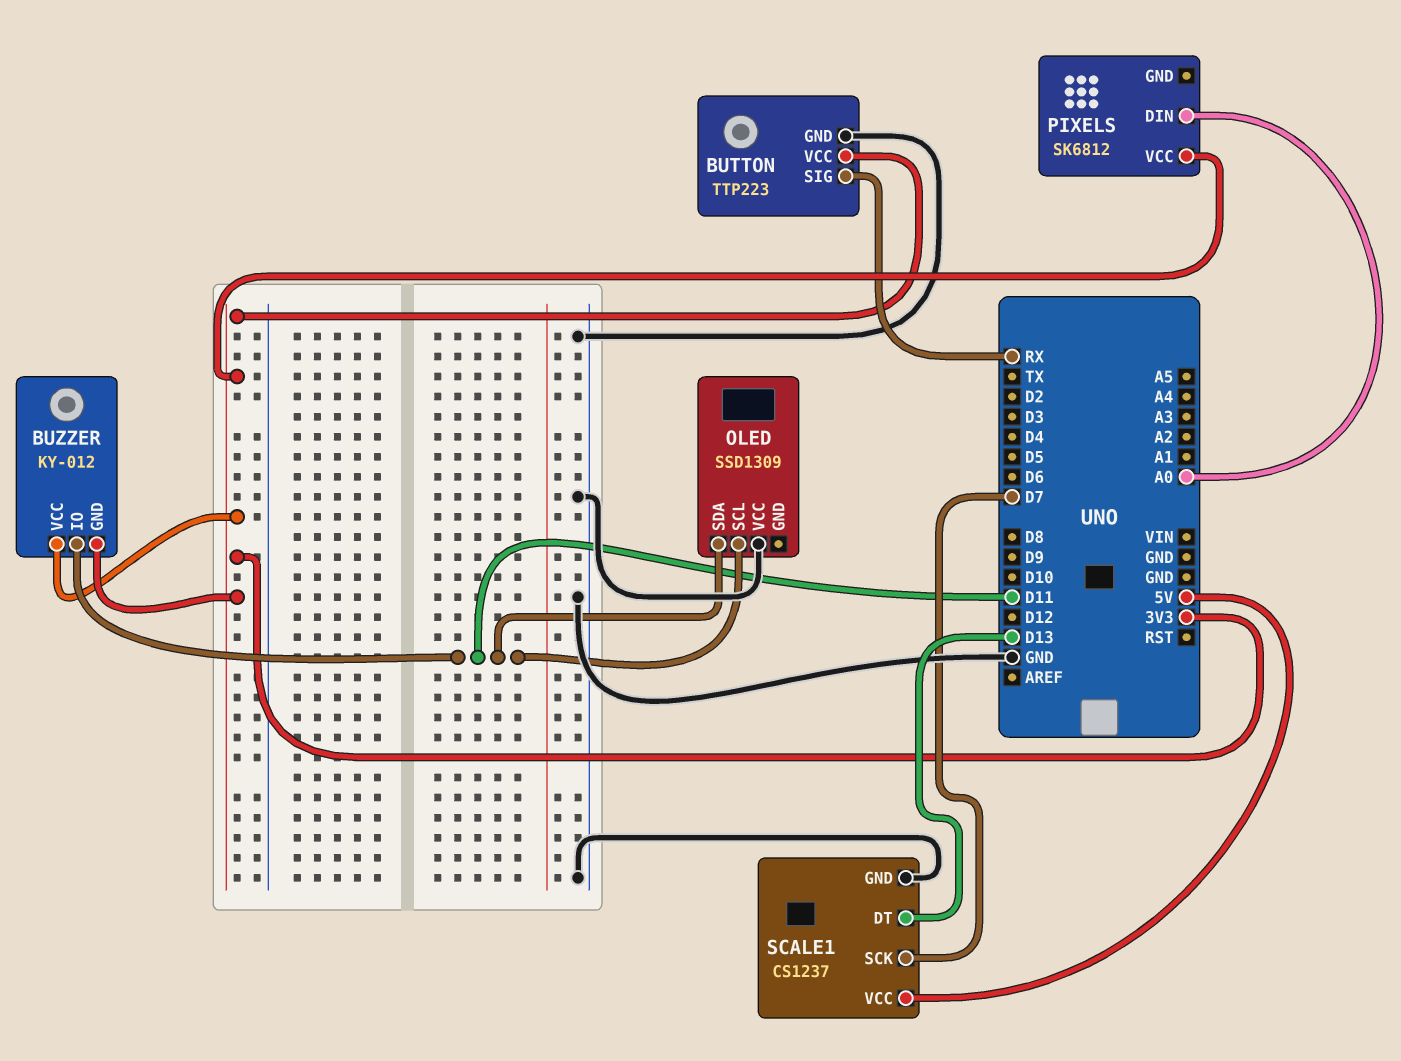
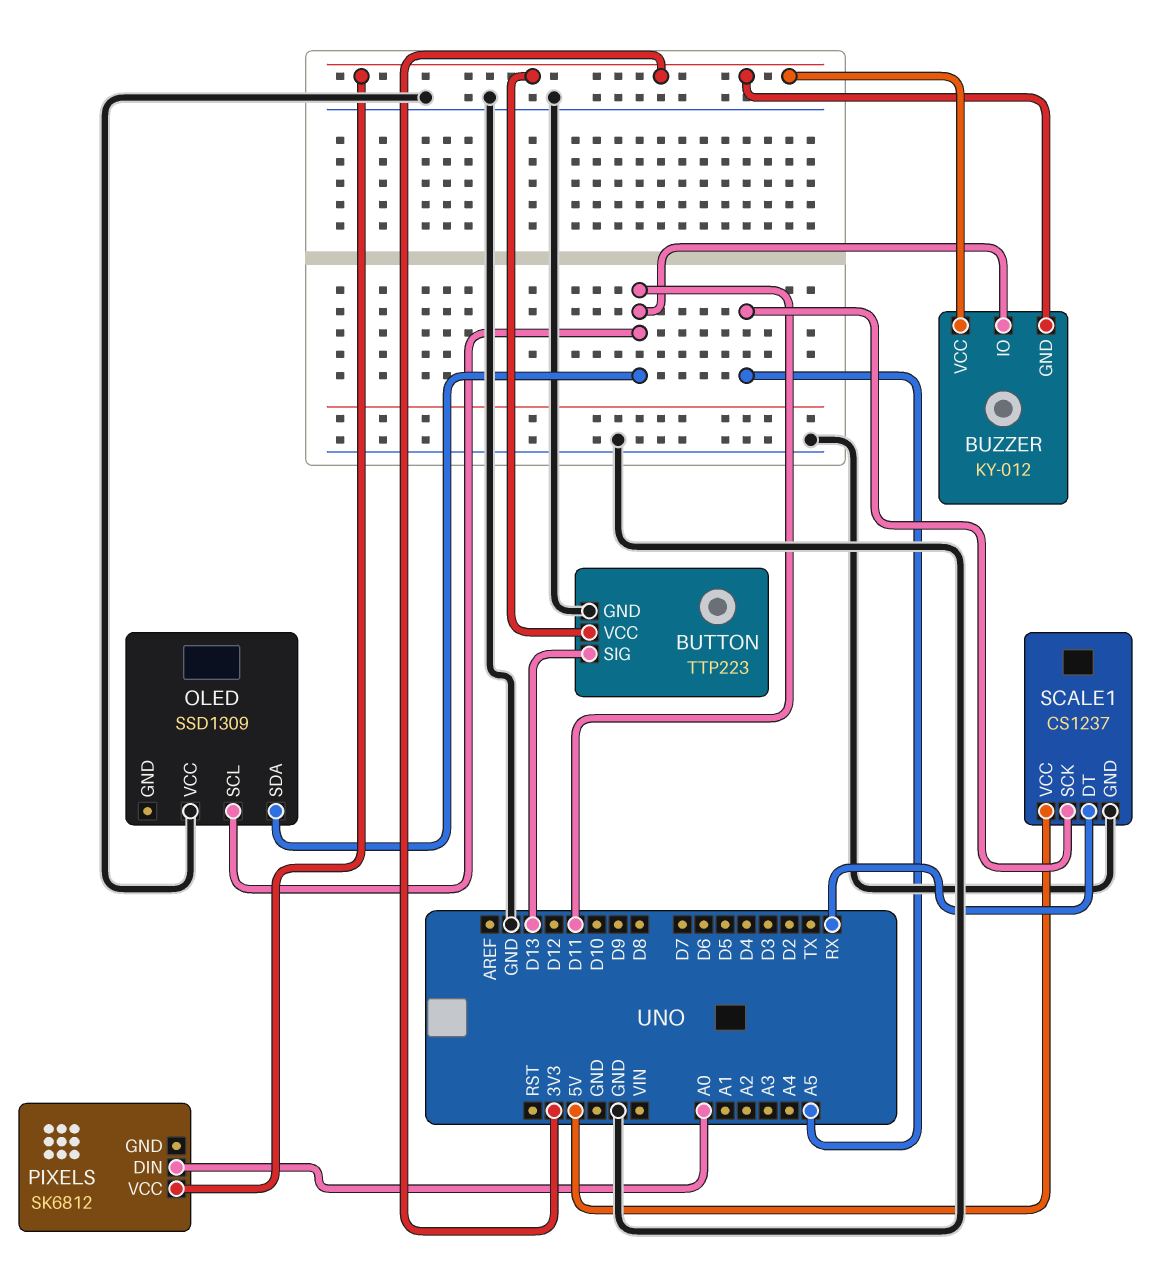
BUTTON pin SIG: RX -> D13
SCALE1 pin DT: D13 -> RX
SCALE1 pin SCK: D7 -> A5

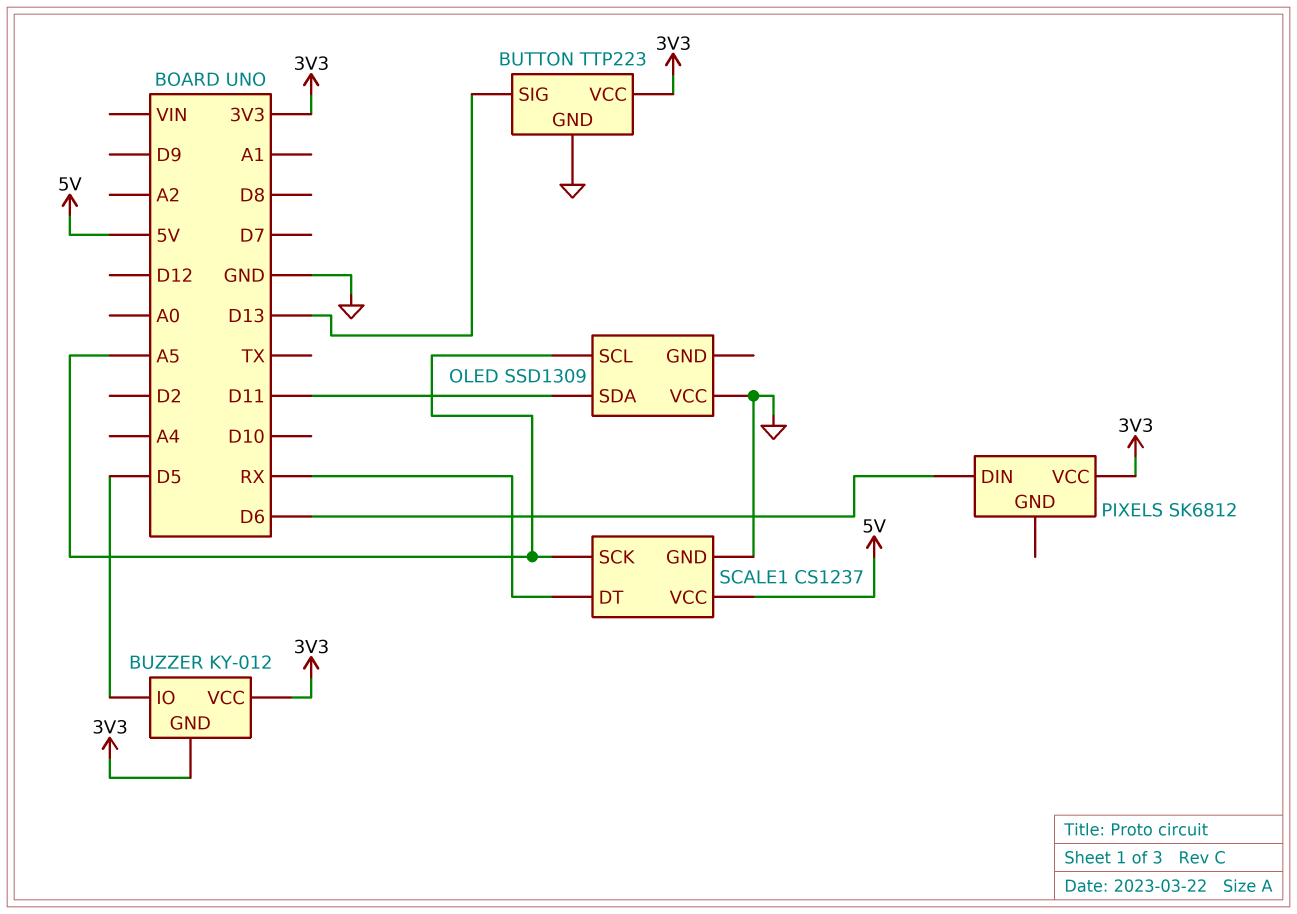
BUZZER pin IO: D11 -> D5
OLED pin SCL: D11 -> A5
PIXELS pin DIN: A0 -> D6

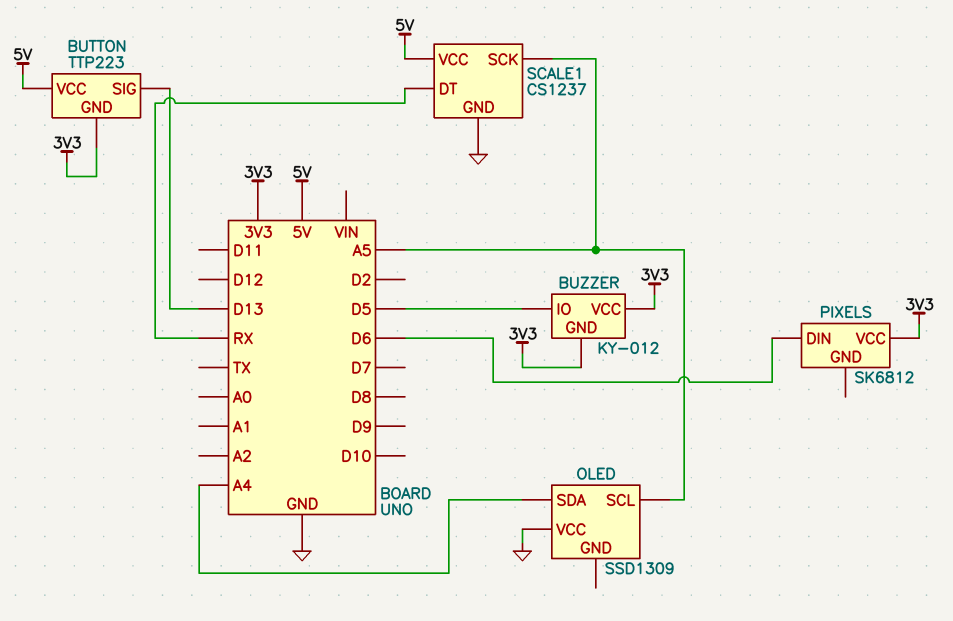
BUTTON pin GND: GND -> 3V3
BUTTON pin VCC: 3V3 -> 5V
OLED pin SDA: D11 -> A4

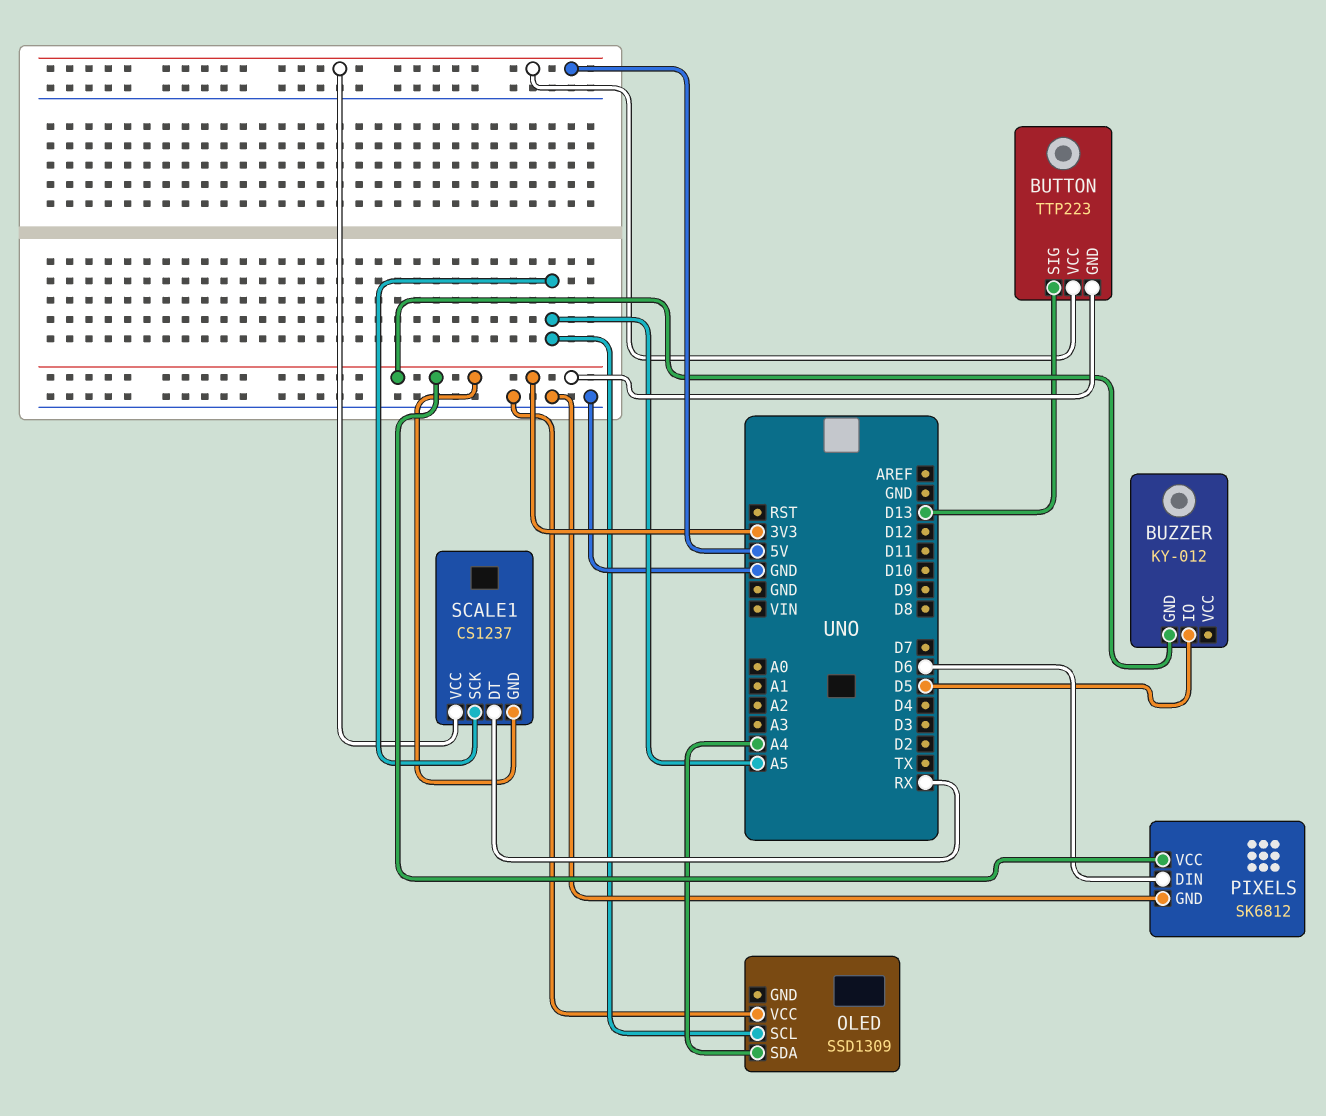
BUZZER pin VCC: 3V3 -> none
PIXELS pin GND: none -> GND
SCALE1 pin GND: GND -> 3V3

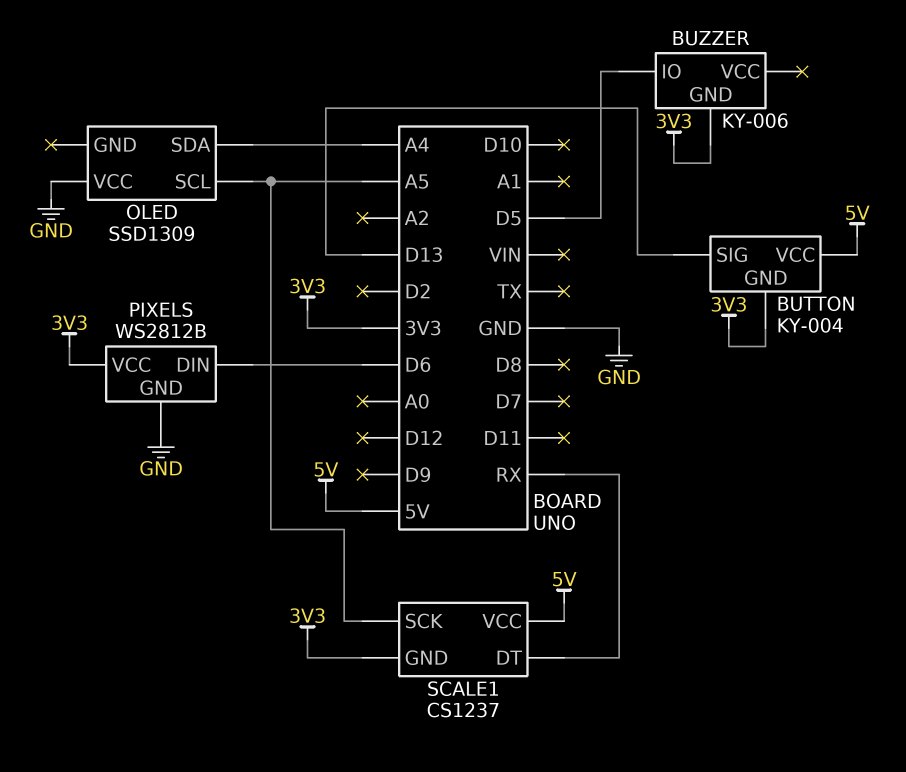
BUTTON: TTP223 -> KY-004
BUZZER: KY-012 -> KY-006
PIXELS: SK6812 -> WS2812B

